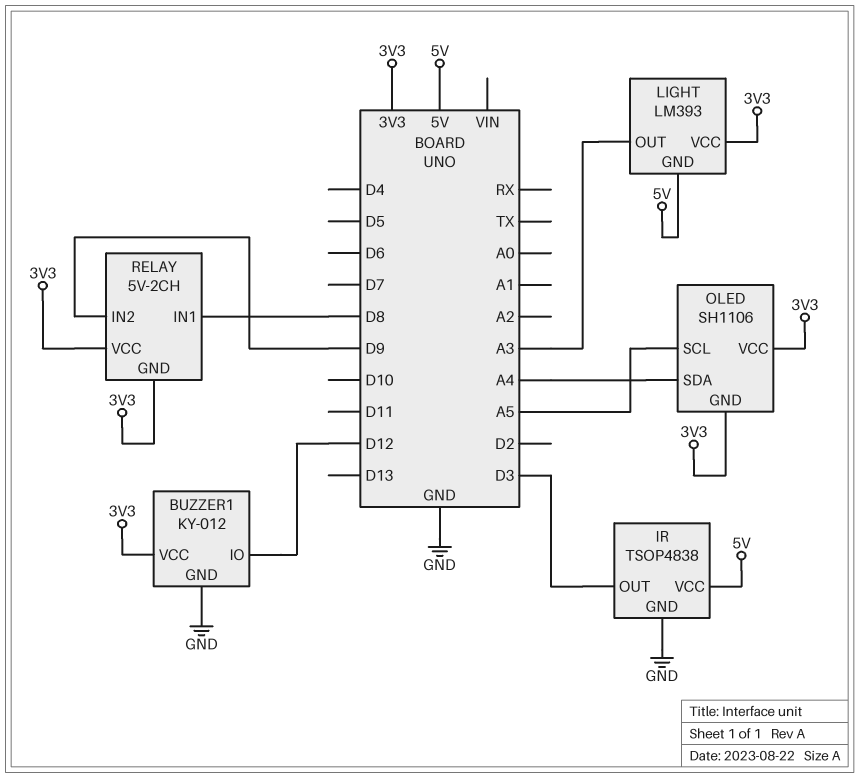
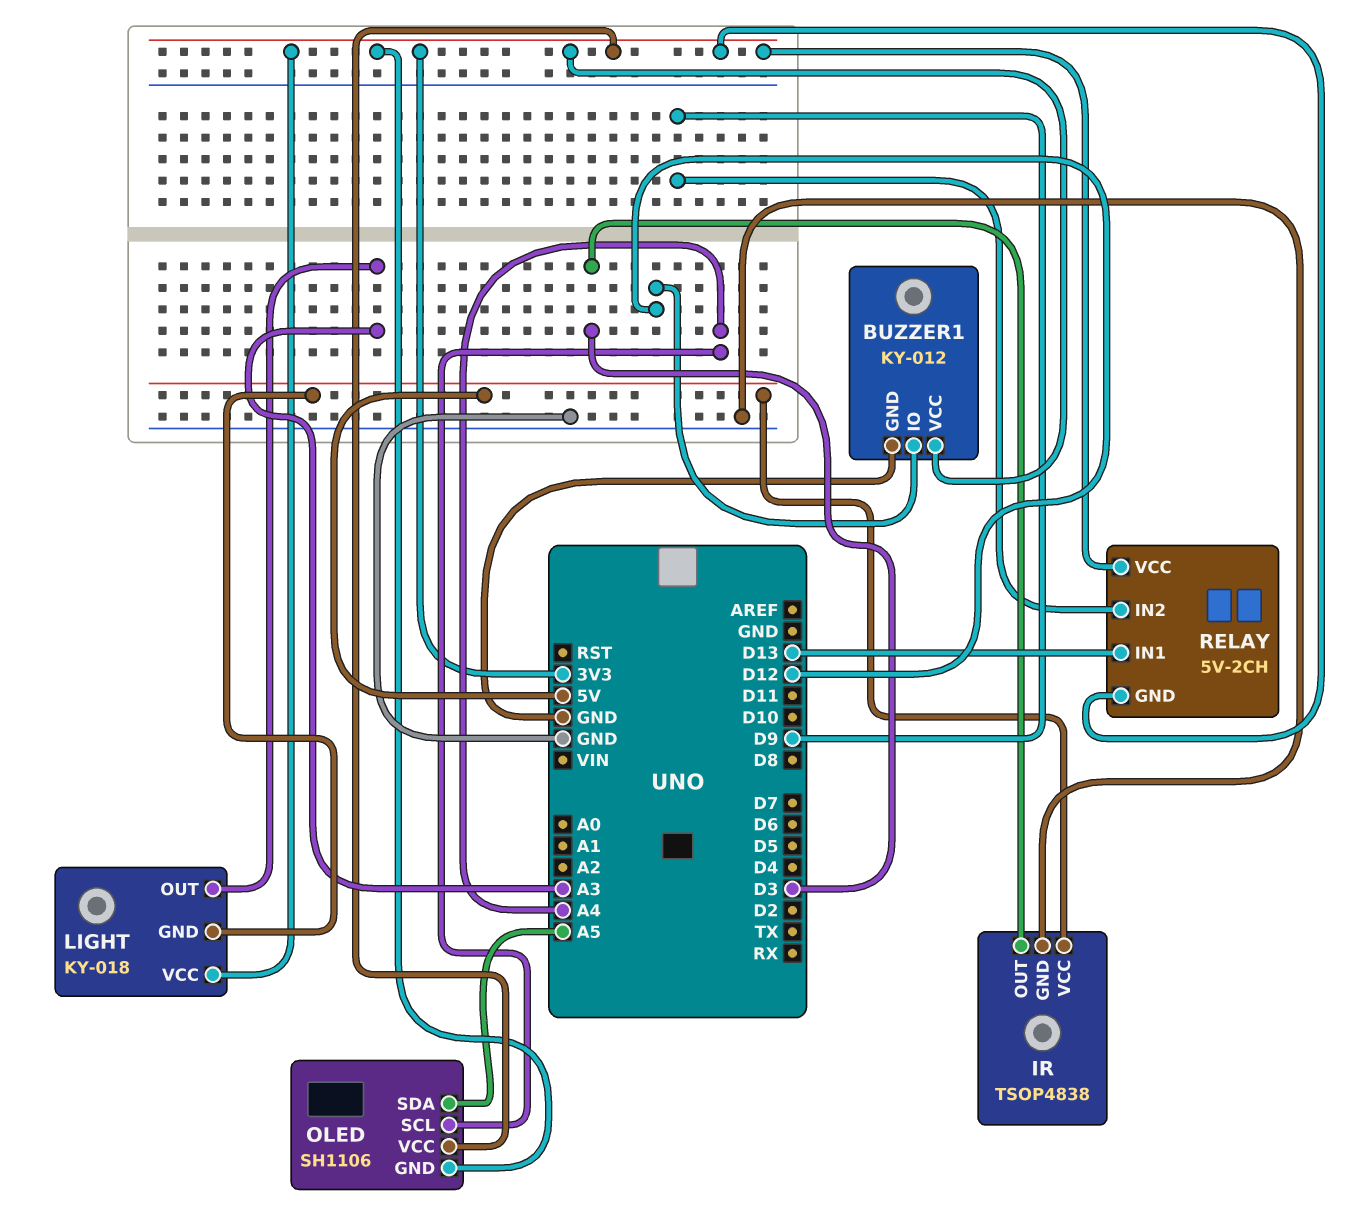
LIGHT: LM393 -> KY-018
OLED pin SCL: A5 -> A4
OLED pin SDA: A4 -> A5
RELAY pin IN1: D8 -> D13

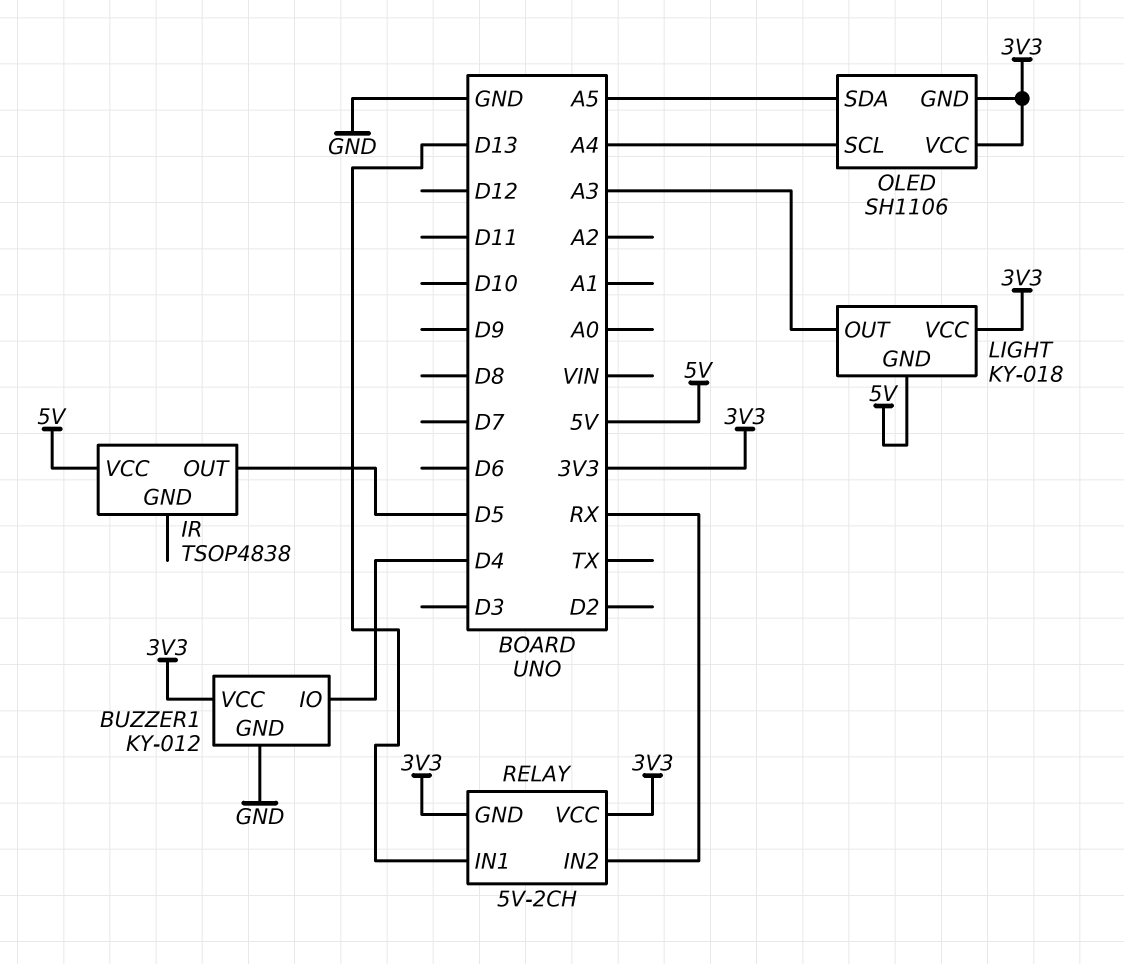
BUZZER1 pin IO: D12 -> D4
IR pin GND: GND -> none
IR pin OUT: D3 -> D5
RELAY pin IN2: D9 -> RX

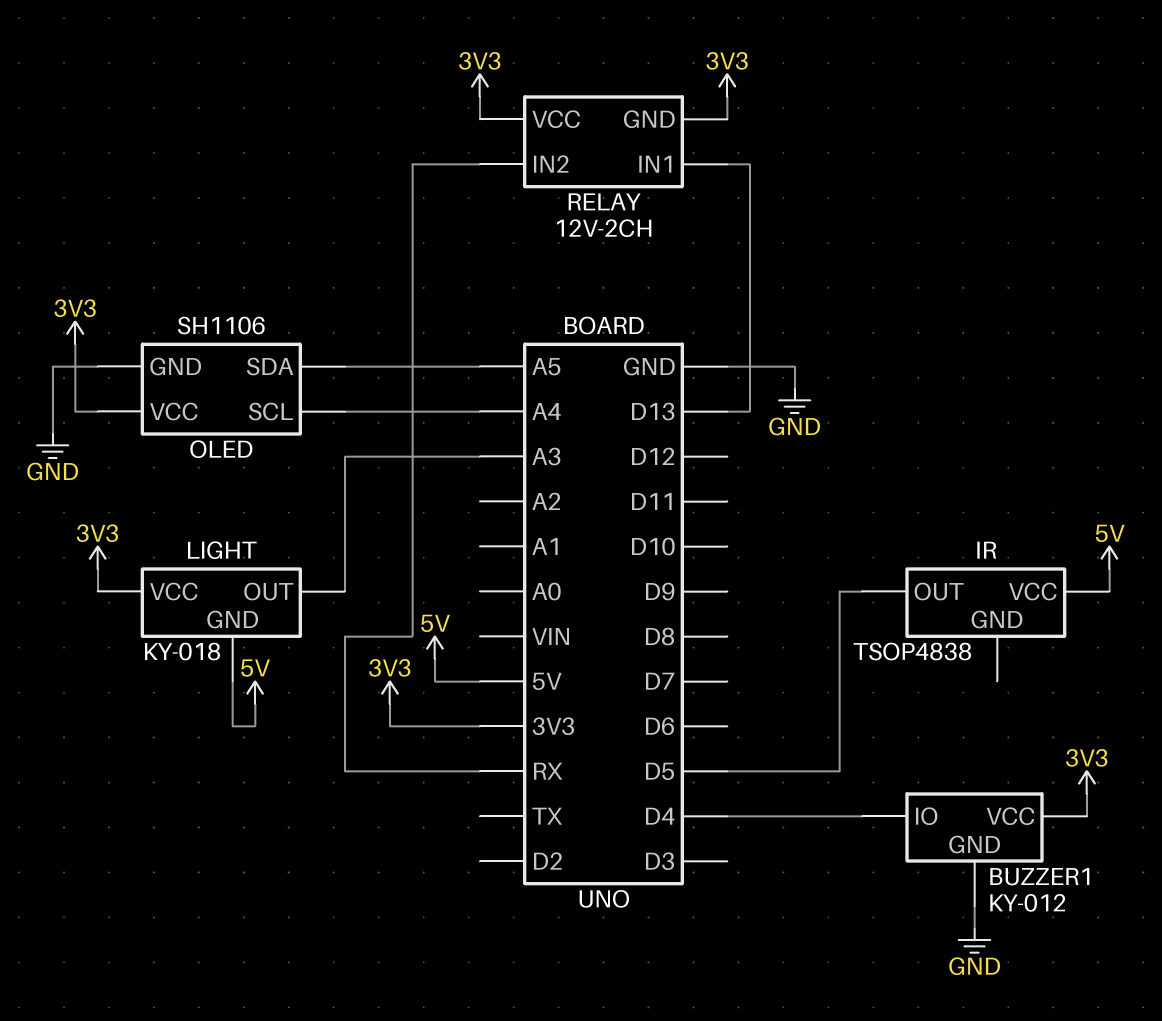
OLED pin GND: 3V3 -> GND
RELAY: 5V-2CH -> 12V-2CH

